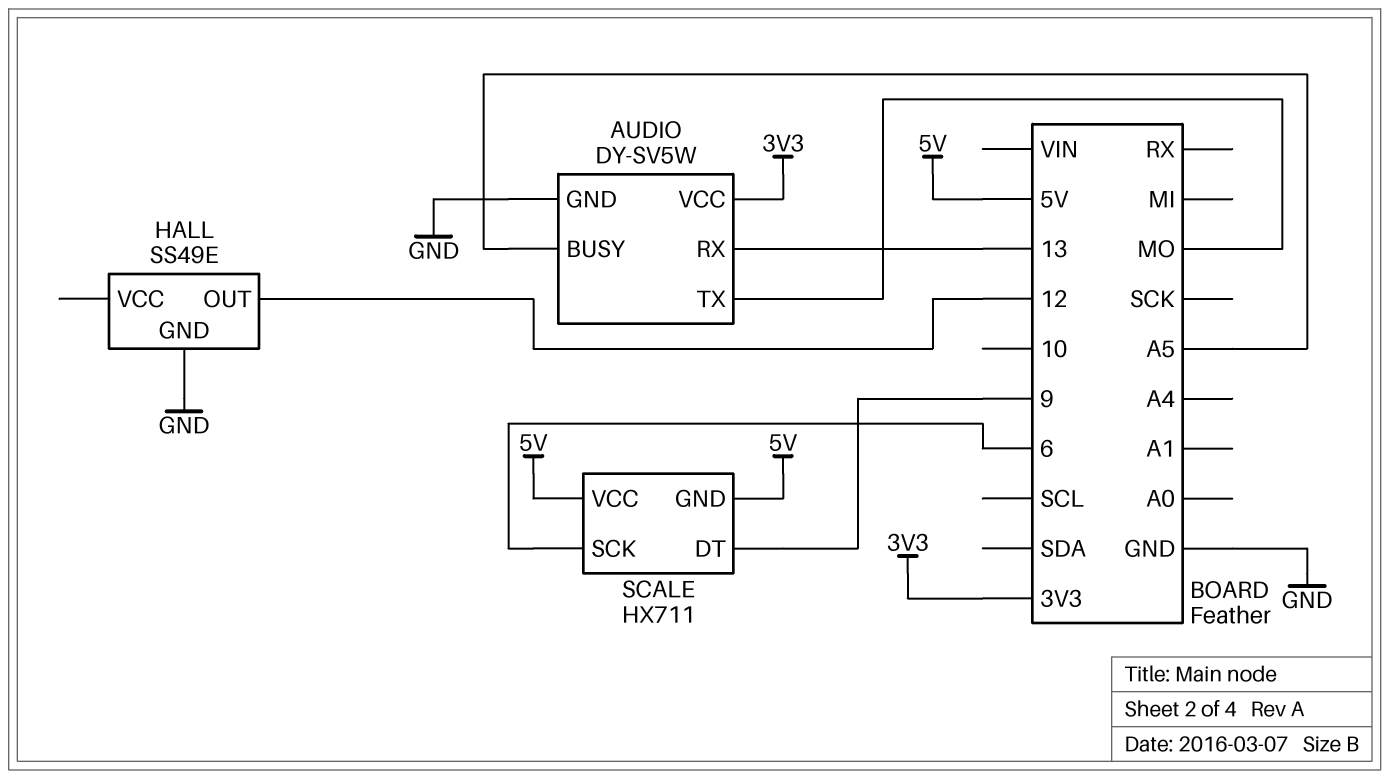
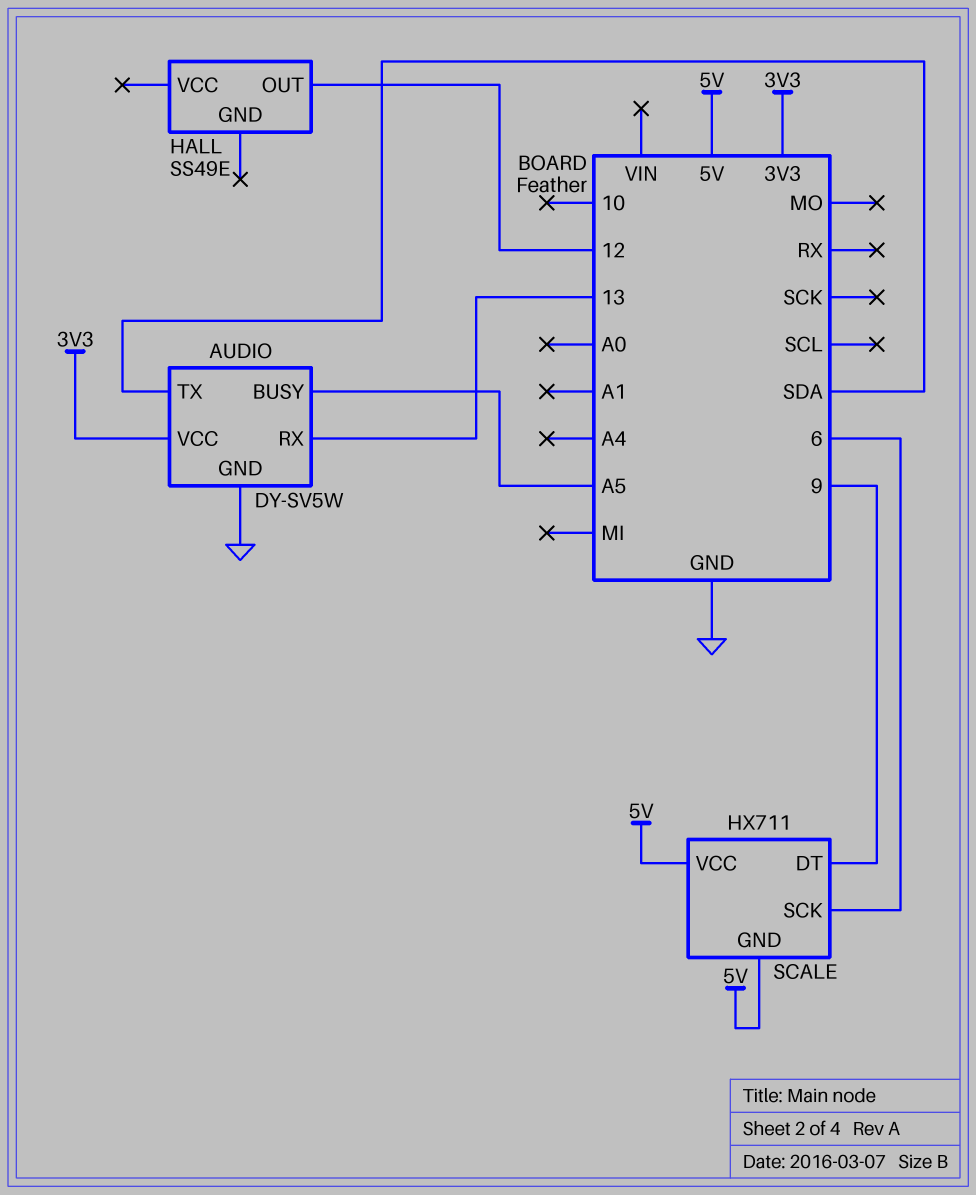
AUDIO pin TX: MO -> SDA
HALL pin GND: GND -> none

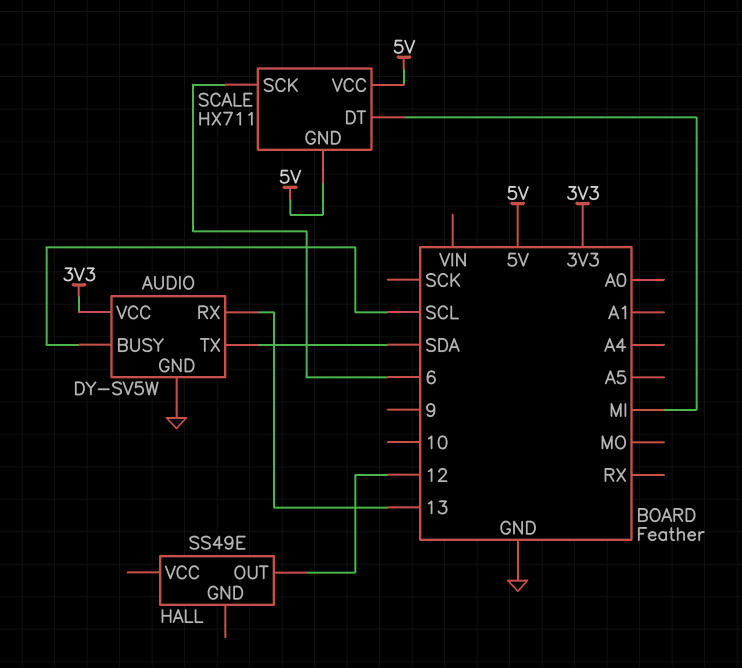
AUDIO pin BUSY: A5 -> SCL
SCALE pin DT: 9 -> MI

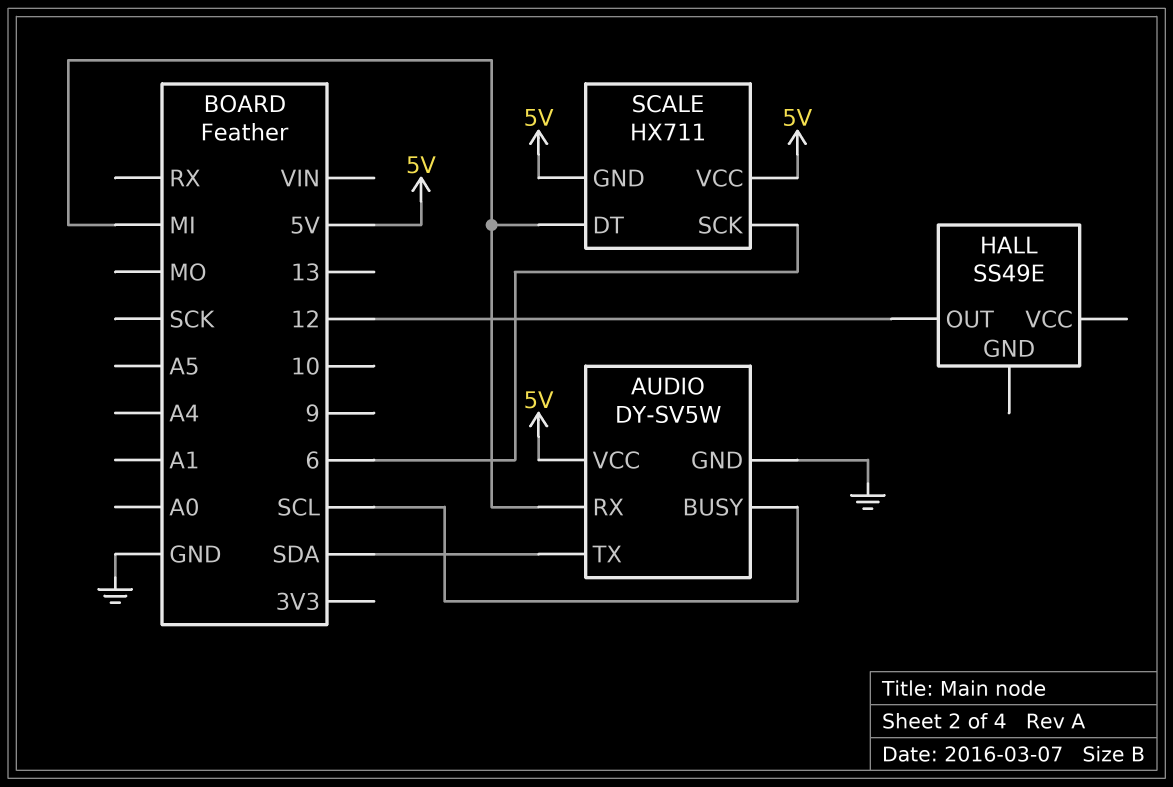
AUDIO pin RX: 13 -> MI
AUDIO pin VCC: 3V3 -> 5V

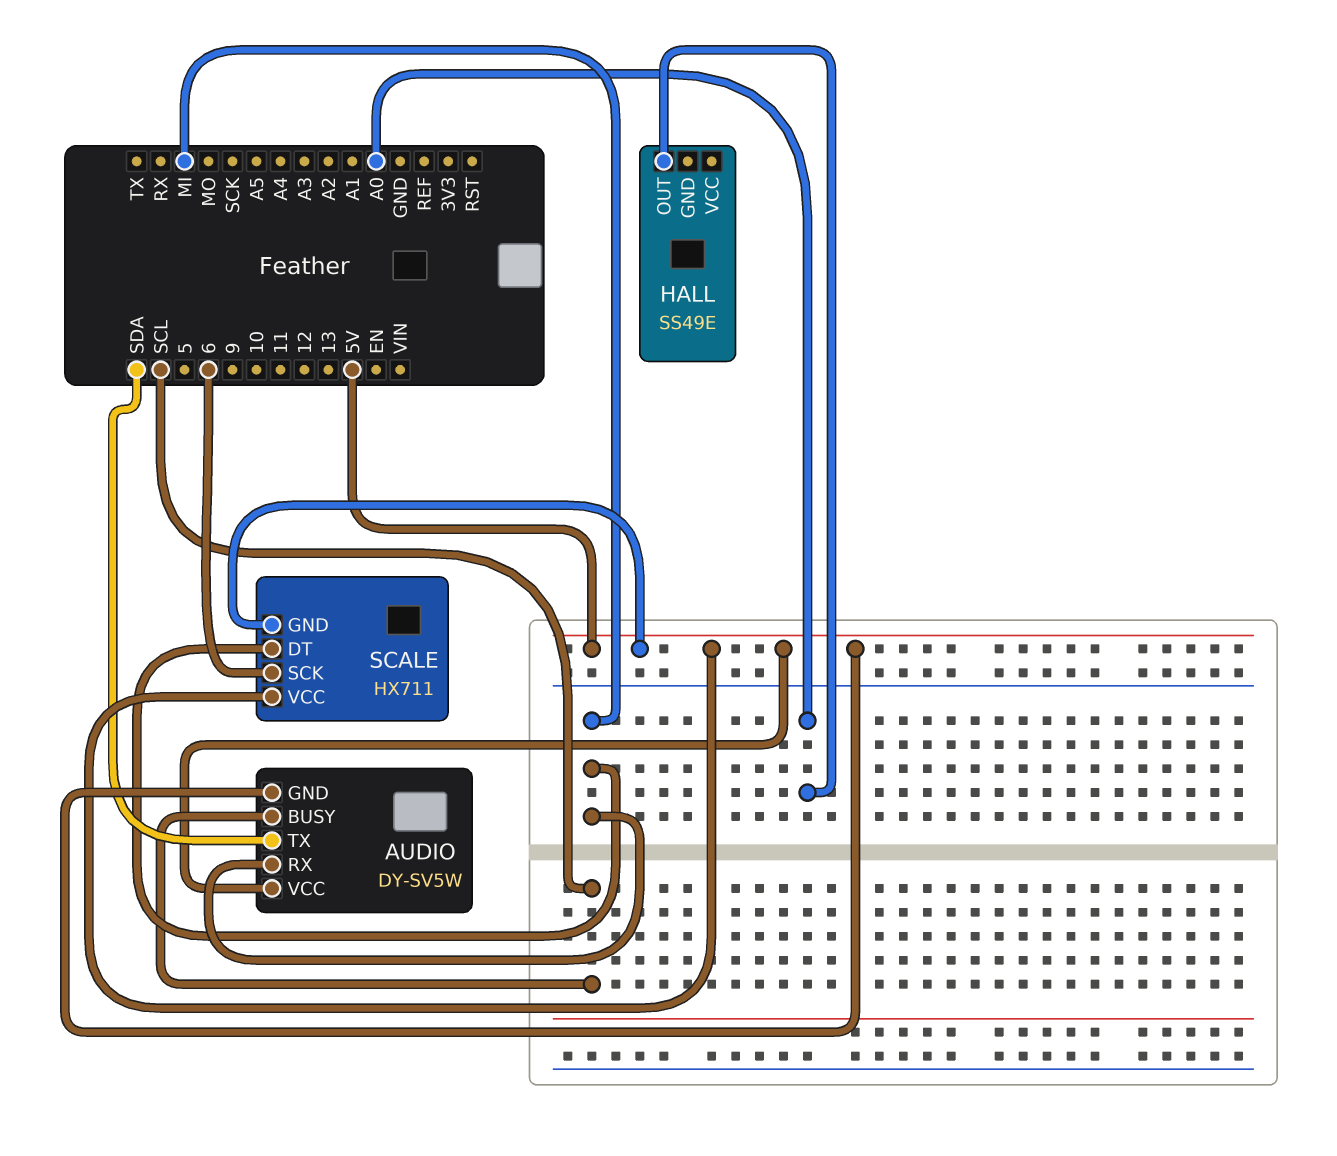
AUDIO pin GND: GND -> 5V
HALL pin OUT: 12 -> A0

